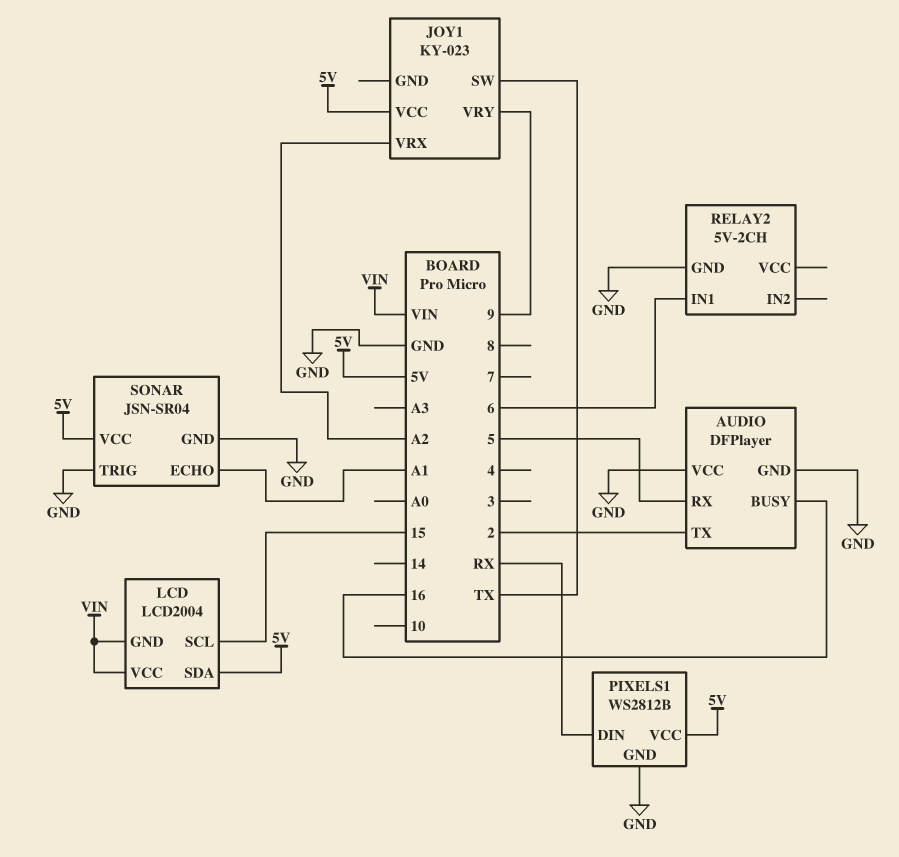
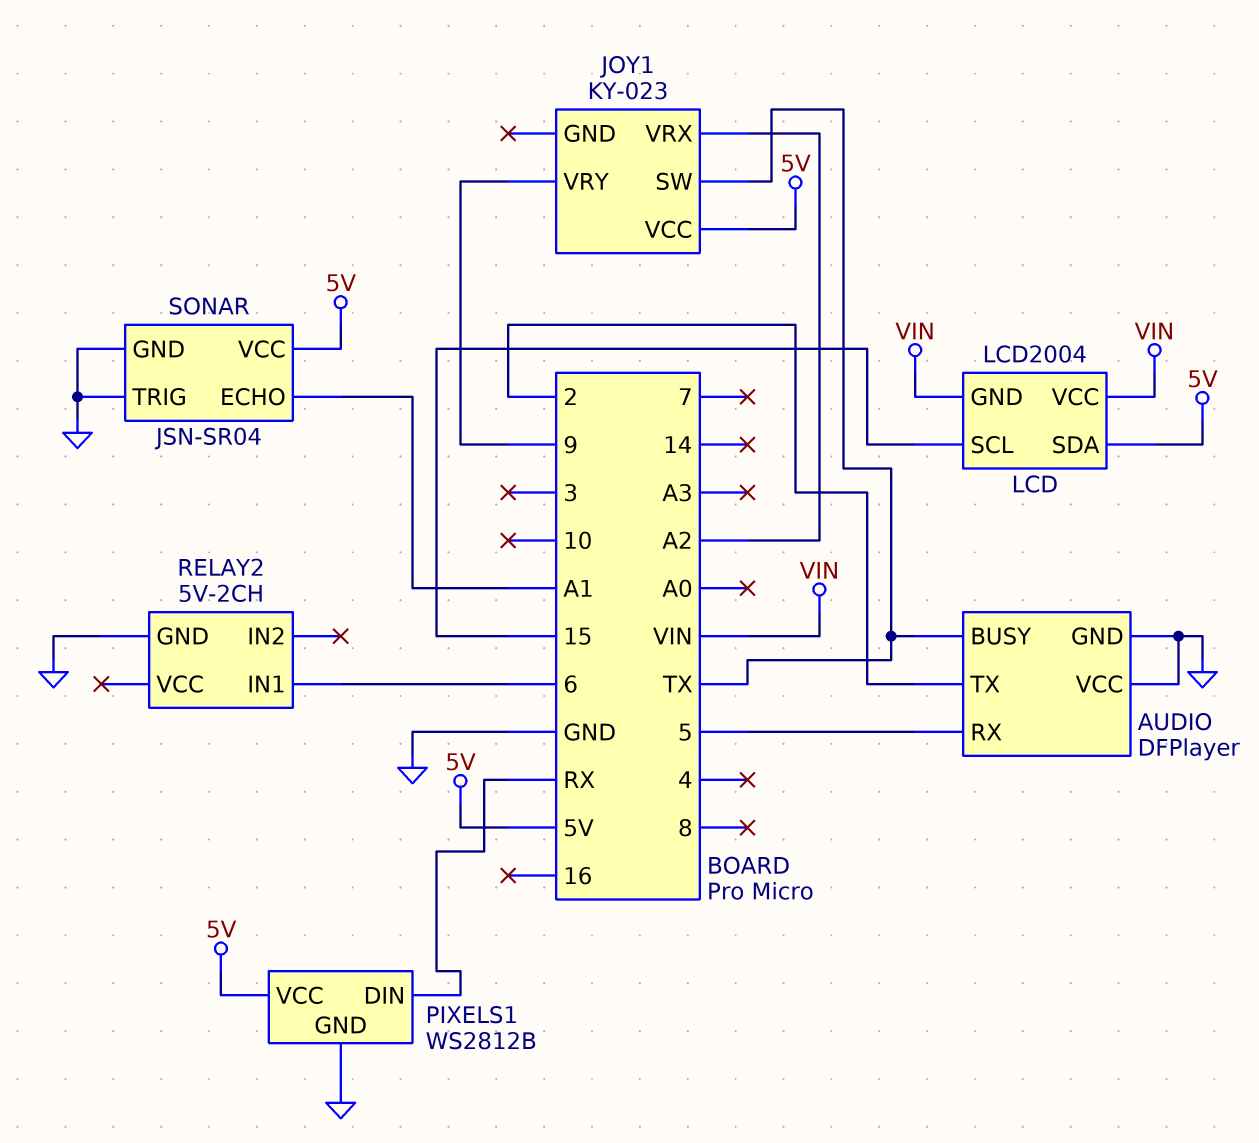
AUDIO pin BUSY: 16 -> TX

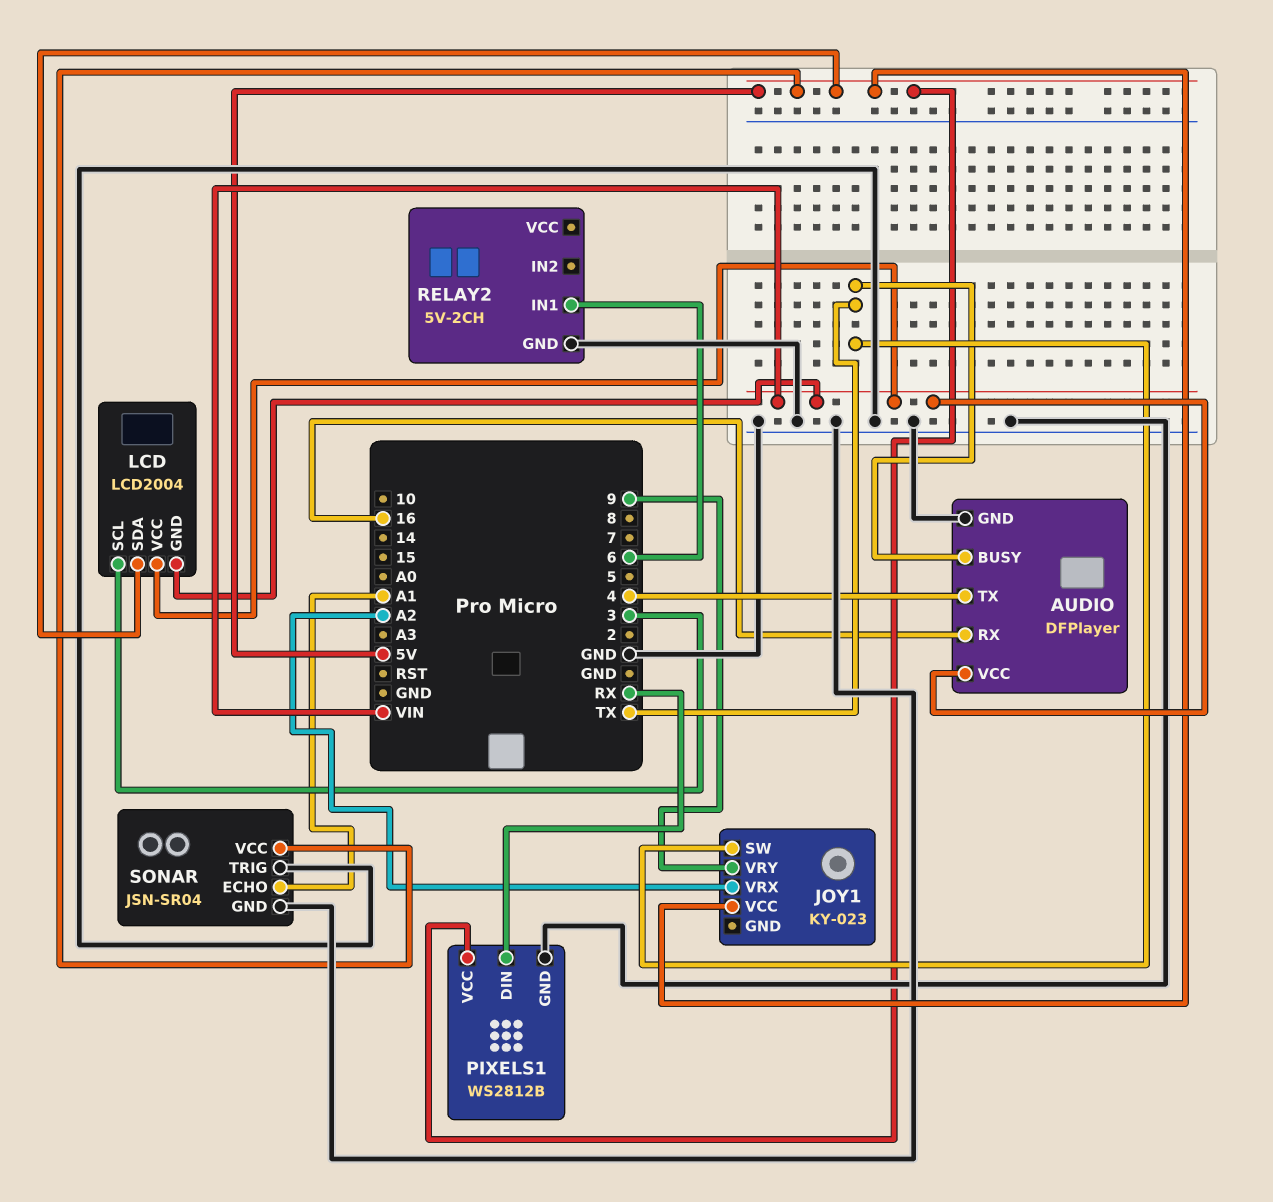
AUDIO pin RX: 5 -> 16
AUDIO pin TX: 2 -> 4
AUDIO pin VCC: GND -> VIN
LCD pin SCL: 15 -> 3

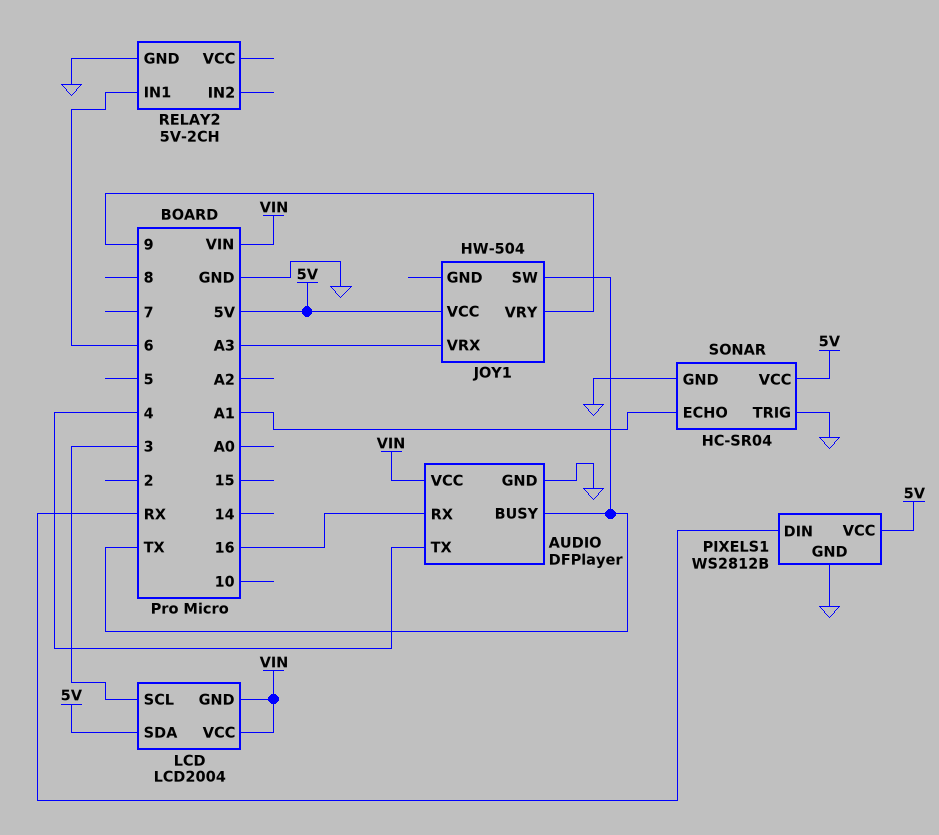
JOY1: KY-023 -> HW-504
JOY1 pin VRX: A2 -> A3
SONAR: JSN-SR04 -> HC-SR04

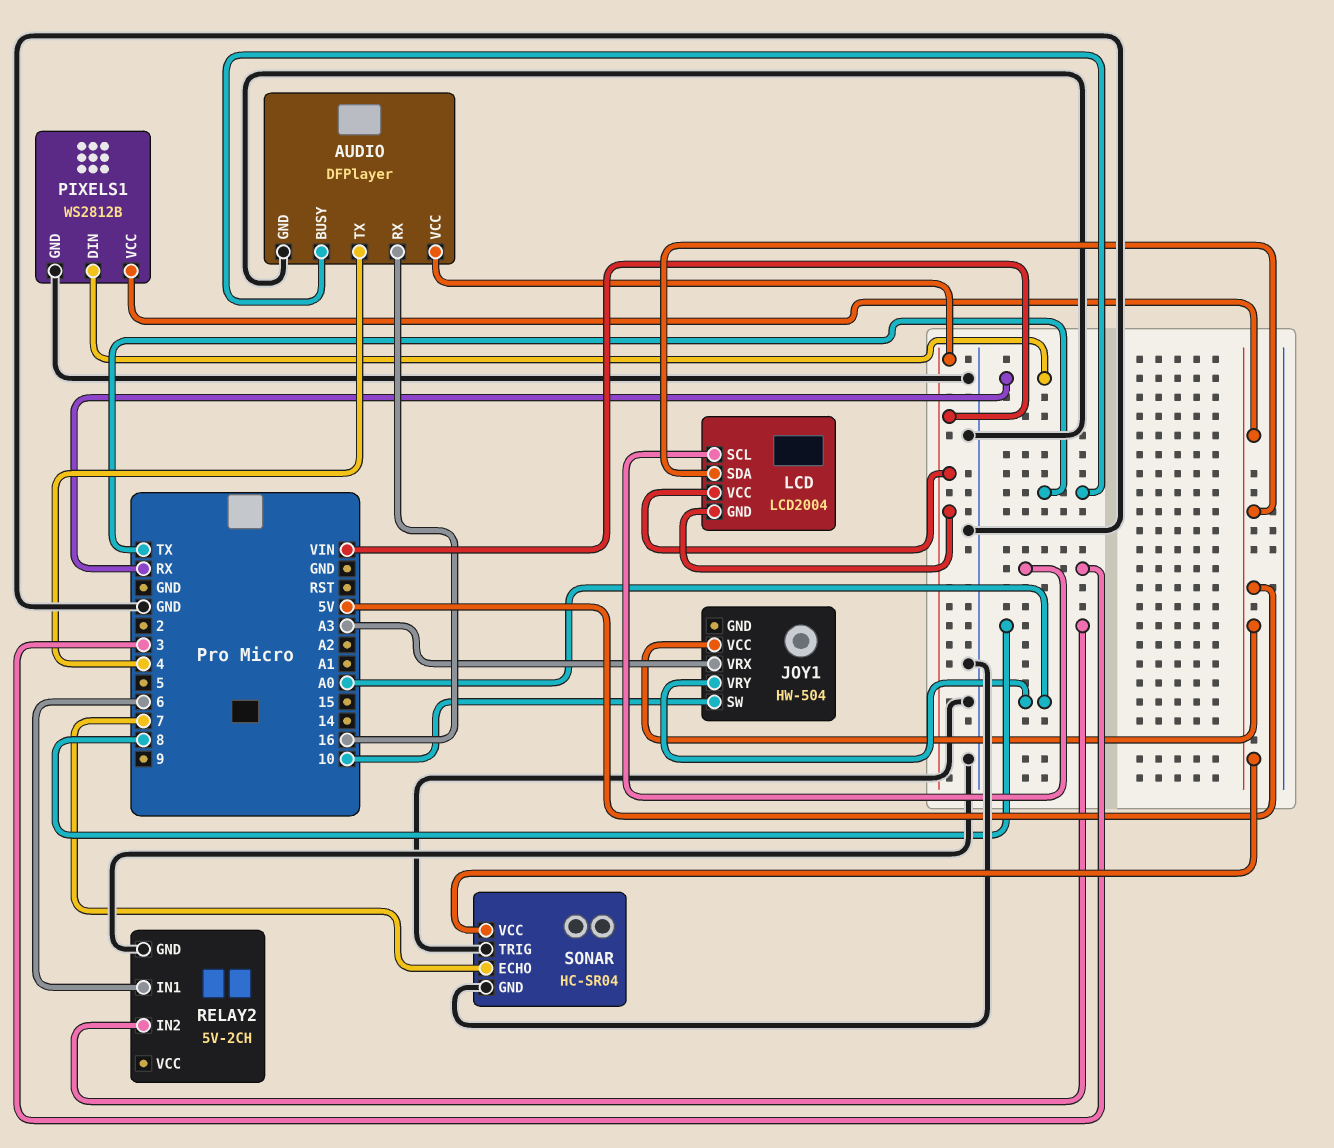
JOY1 pin SW: TX -> 10
JOY1 pin VRY: 9 -> A0
RELAY2 pin IN2: none -> 8
SONAR pin ECHO: A1 -> 7

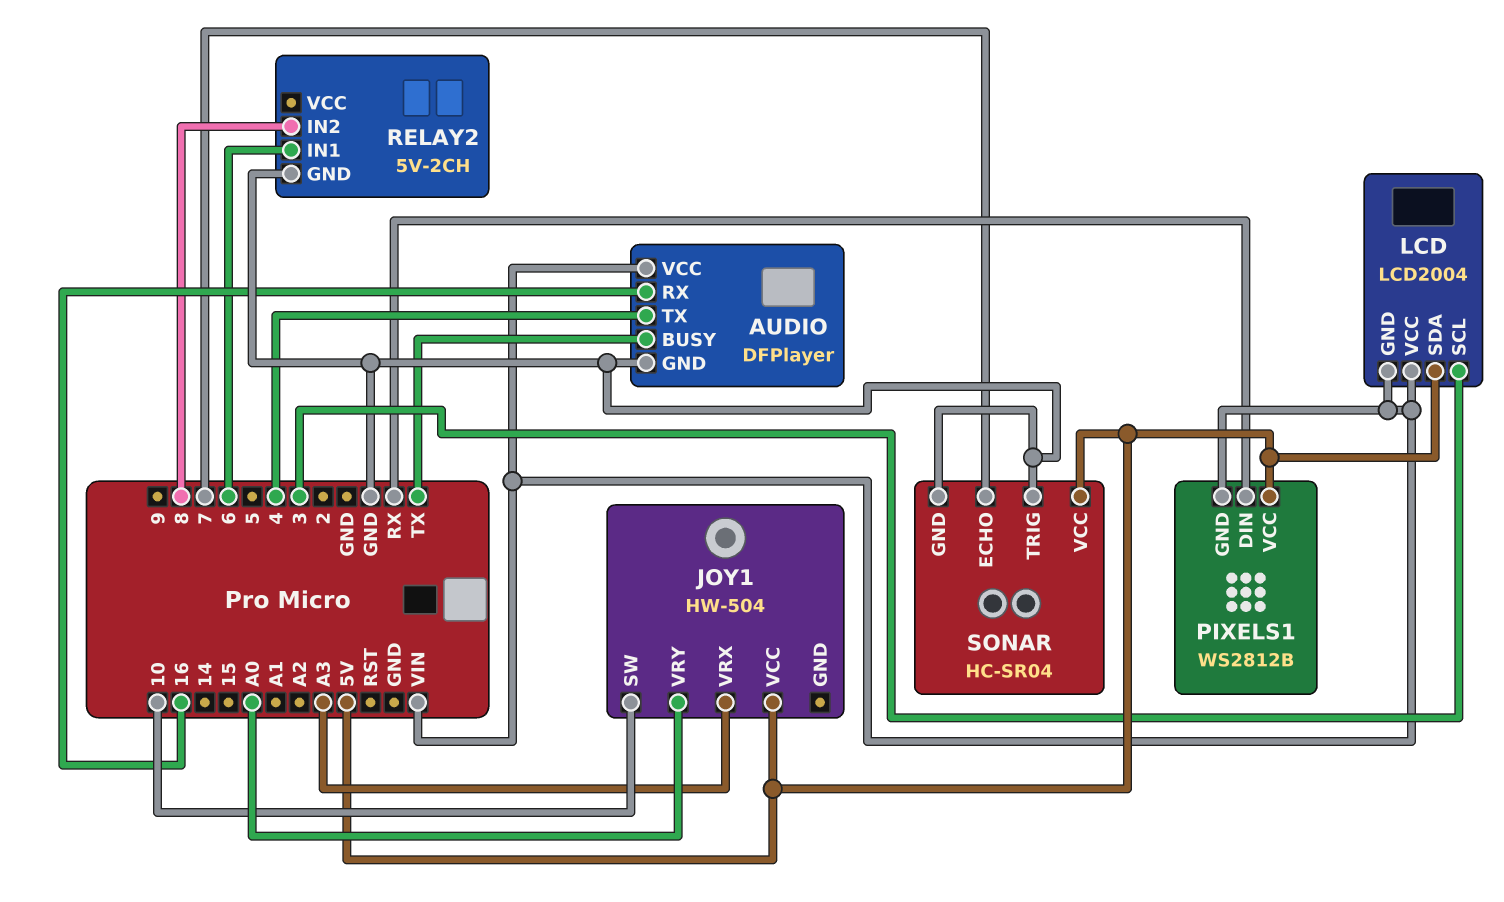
PIXELS1 pin GND: GND -> VIN

